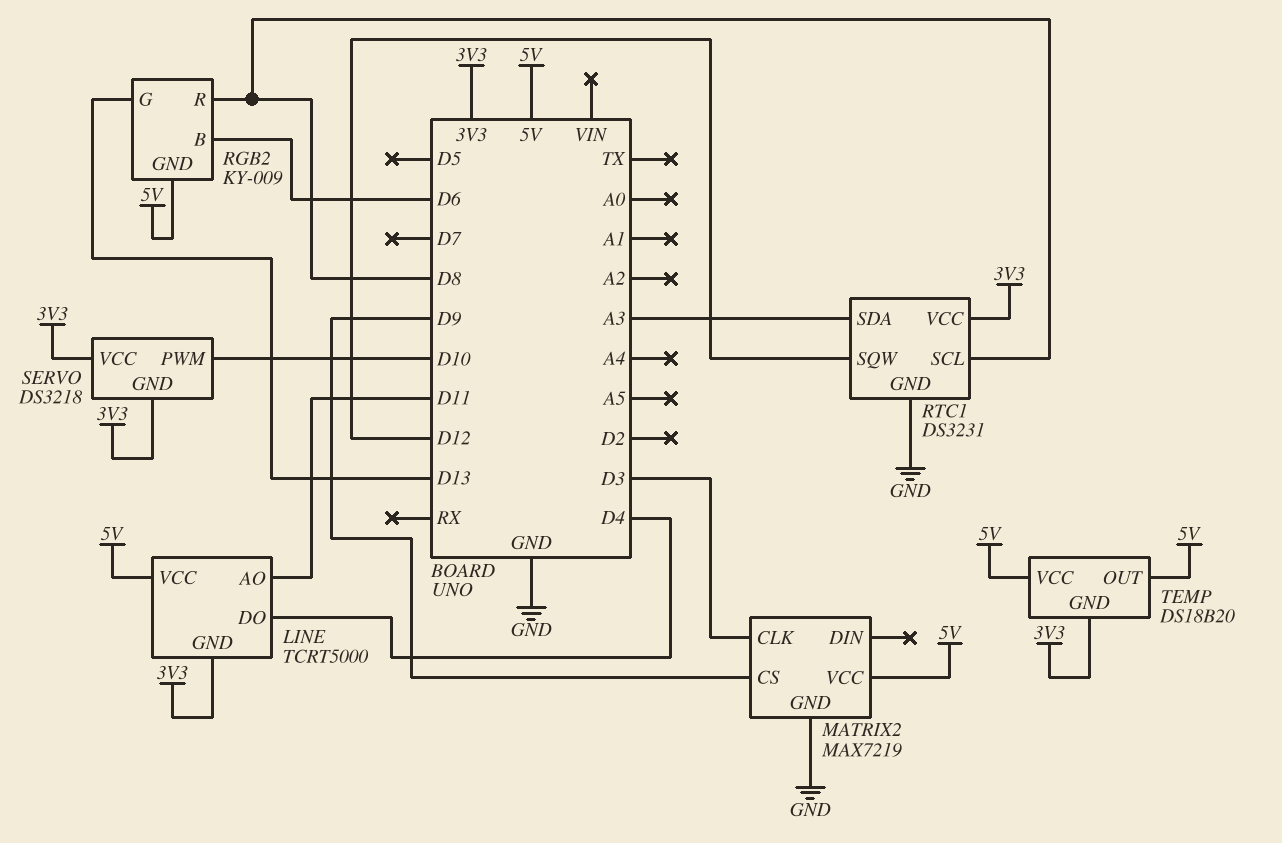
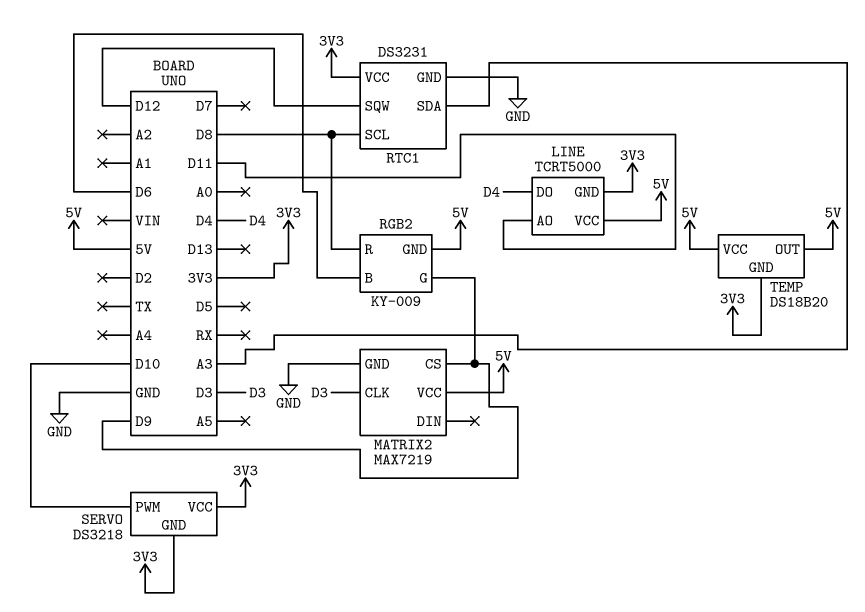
RGB2 pin G: D13 -> D9

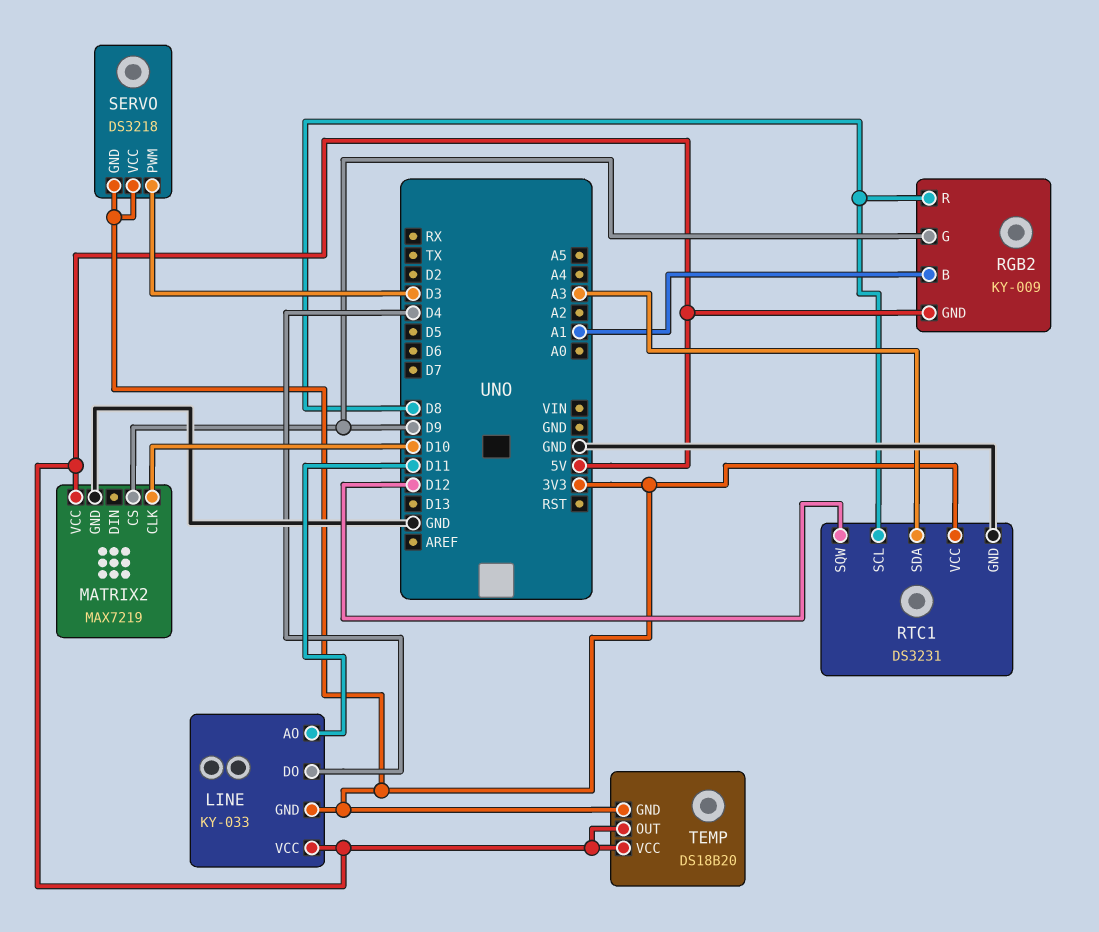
LINE: TCRT5000 -> KY-033
MATRIX2 pin CLK: D3 -> D10
RGB2 pin B: D6 -> A1
SERVO pin PWM: D10 -> D3

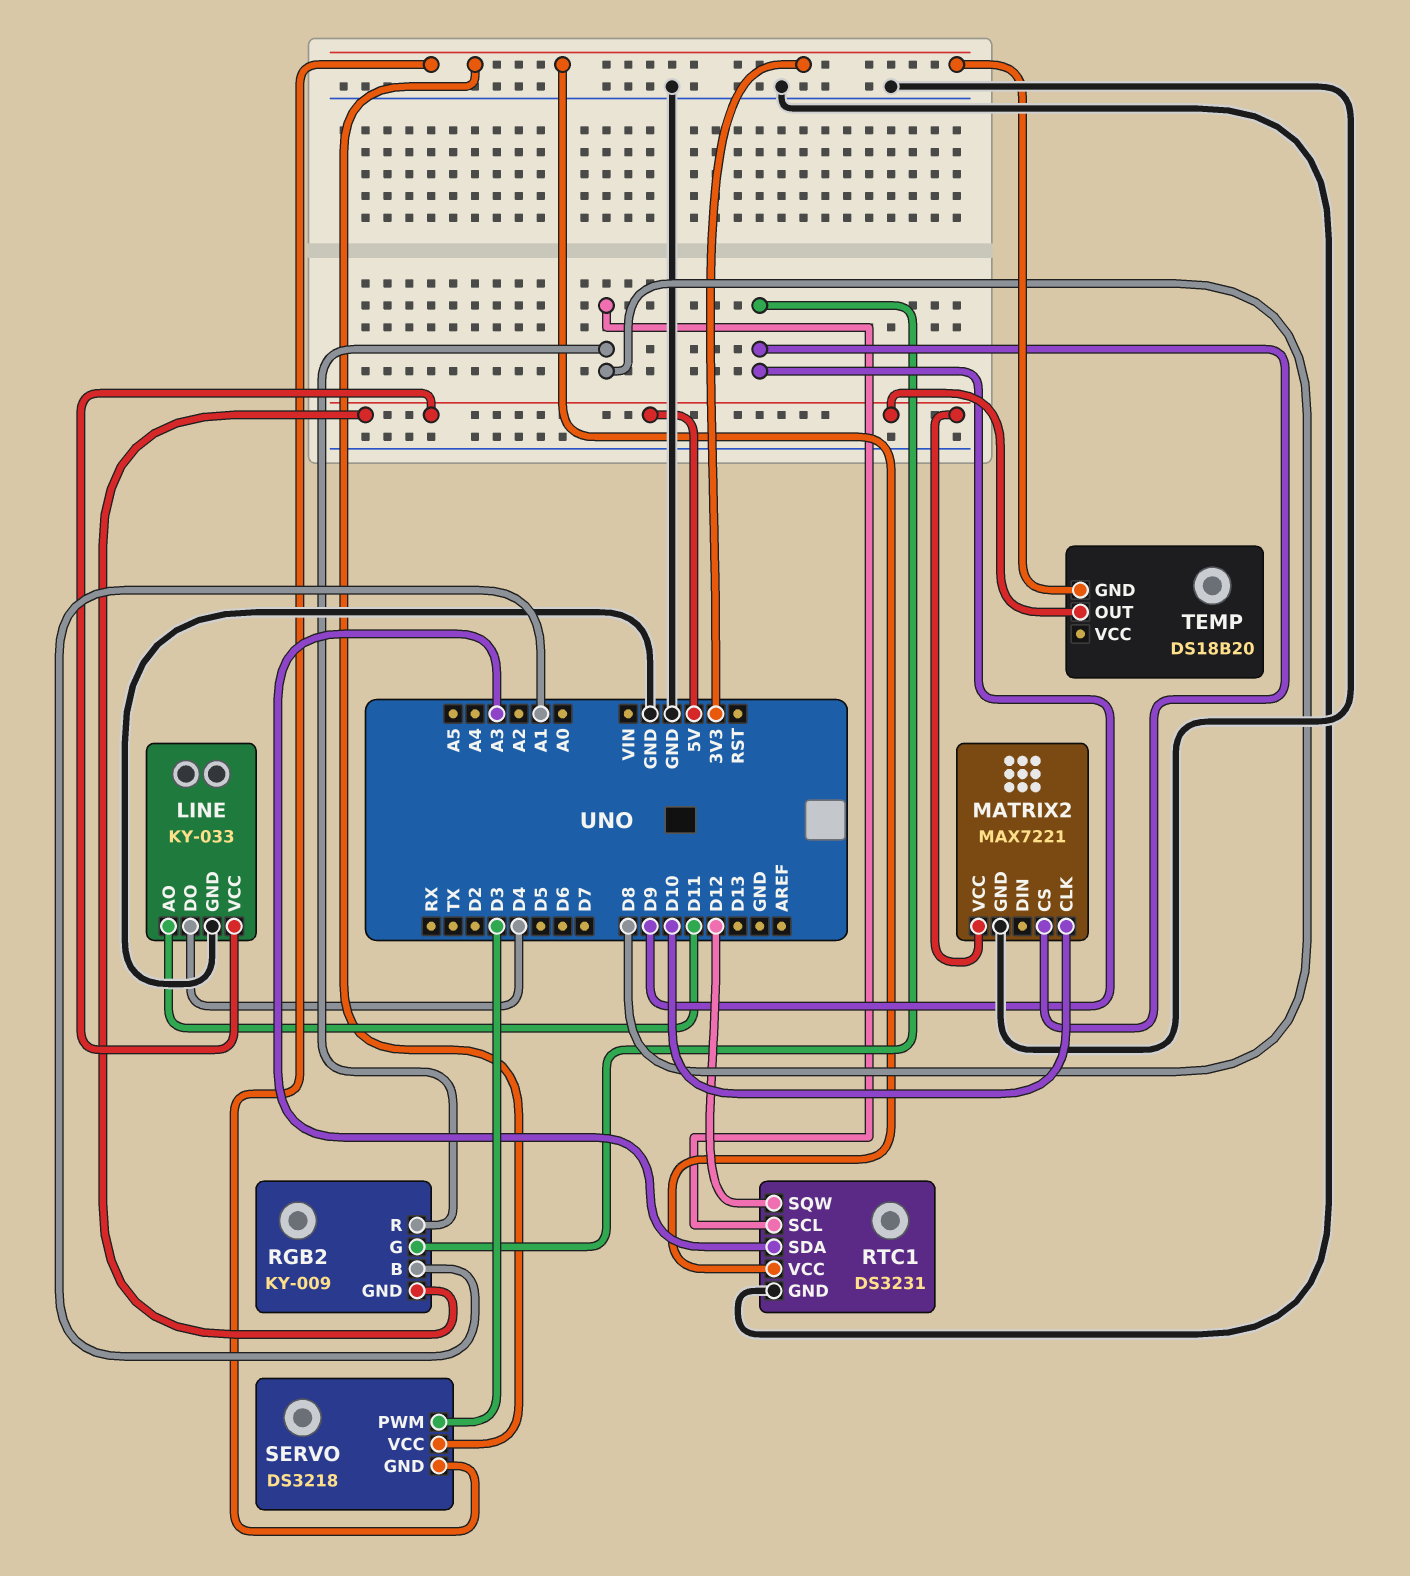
LINE pin GND: 3V3 -> GND
MATRIX2: MAX7219 -> MAX7221
TEMP pin VCC: 5V -> none

